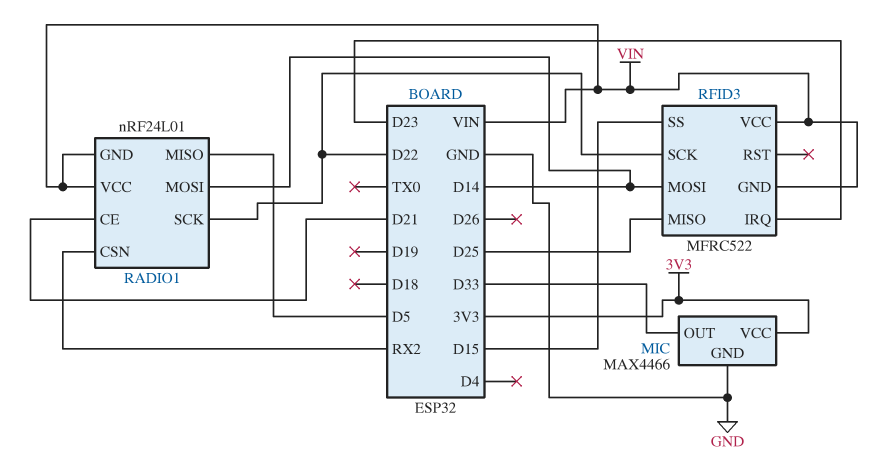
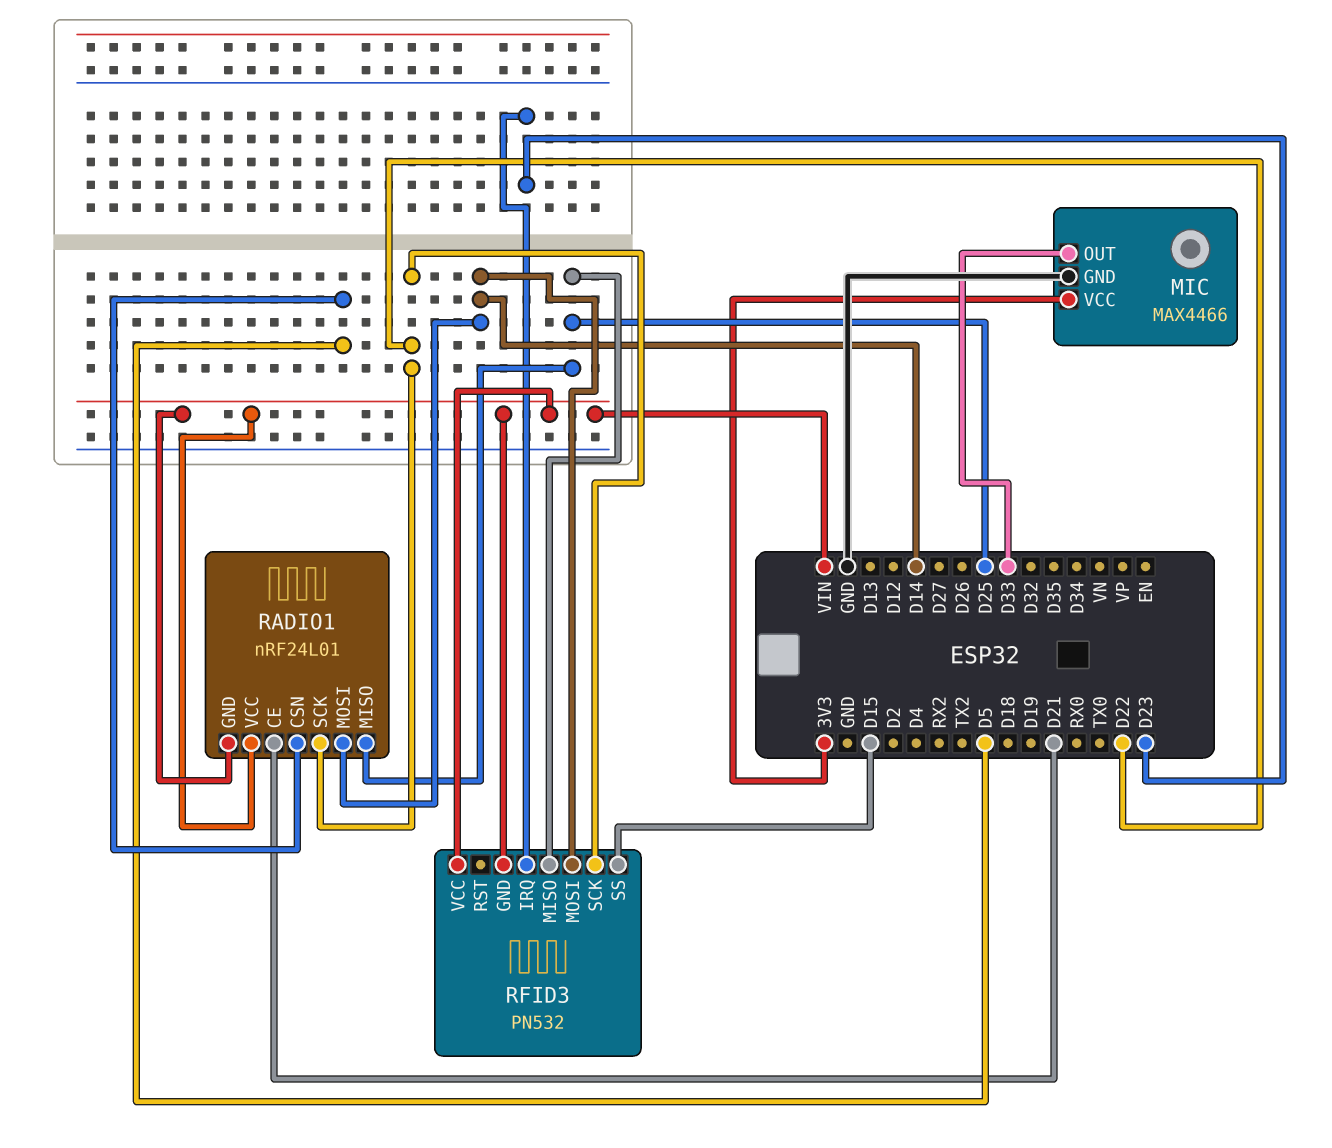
RADIO1 pin CSN: RX2 -> D5
RADIO1 pin MISO: D5 -> D25
RFID3: MFRC522 -> PN532

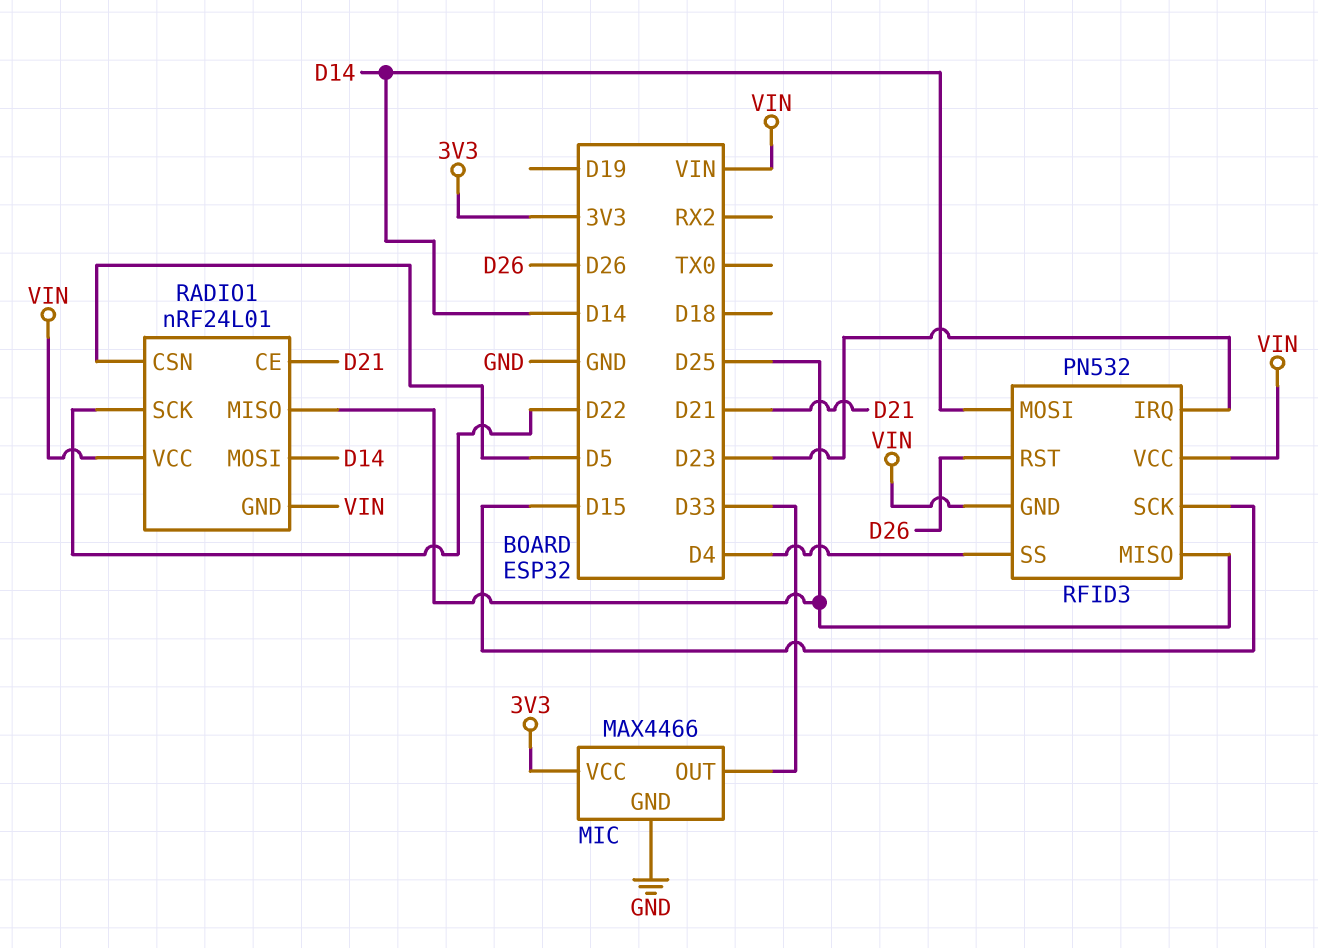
RFID3 pin RST: none -> D26
RFID3 pin SCK: D22 -> D15
RFID3 pin SS: D15 -> D4

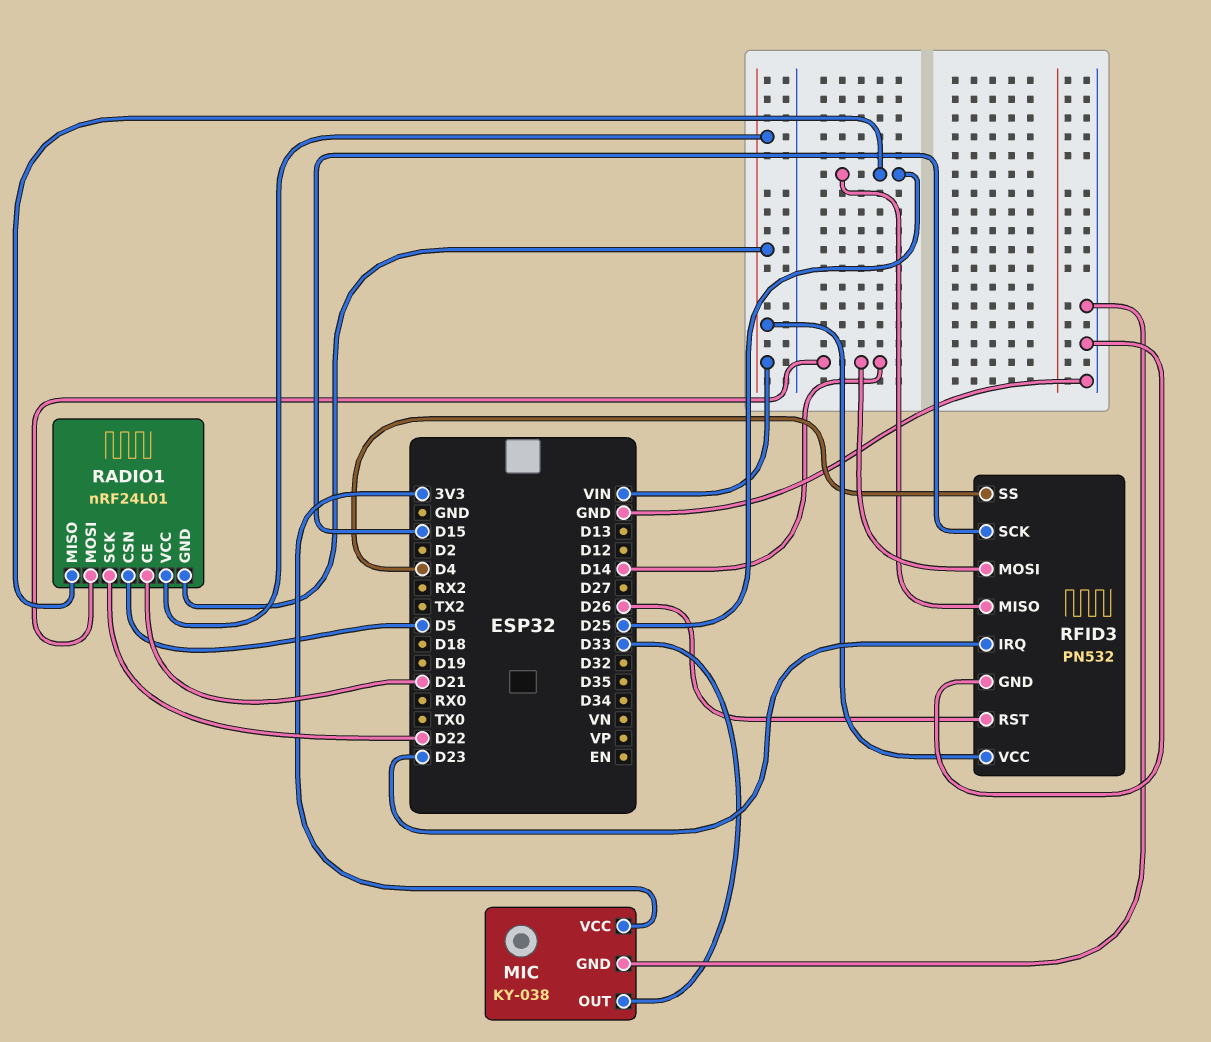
MIC: MAX4466 -> KY-038
RFID3 pin GND: VIN -> GND

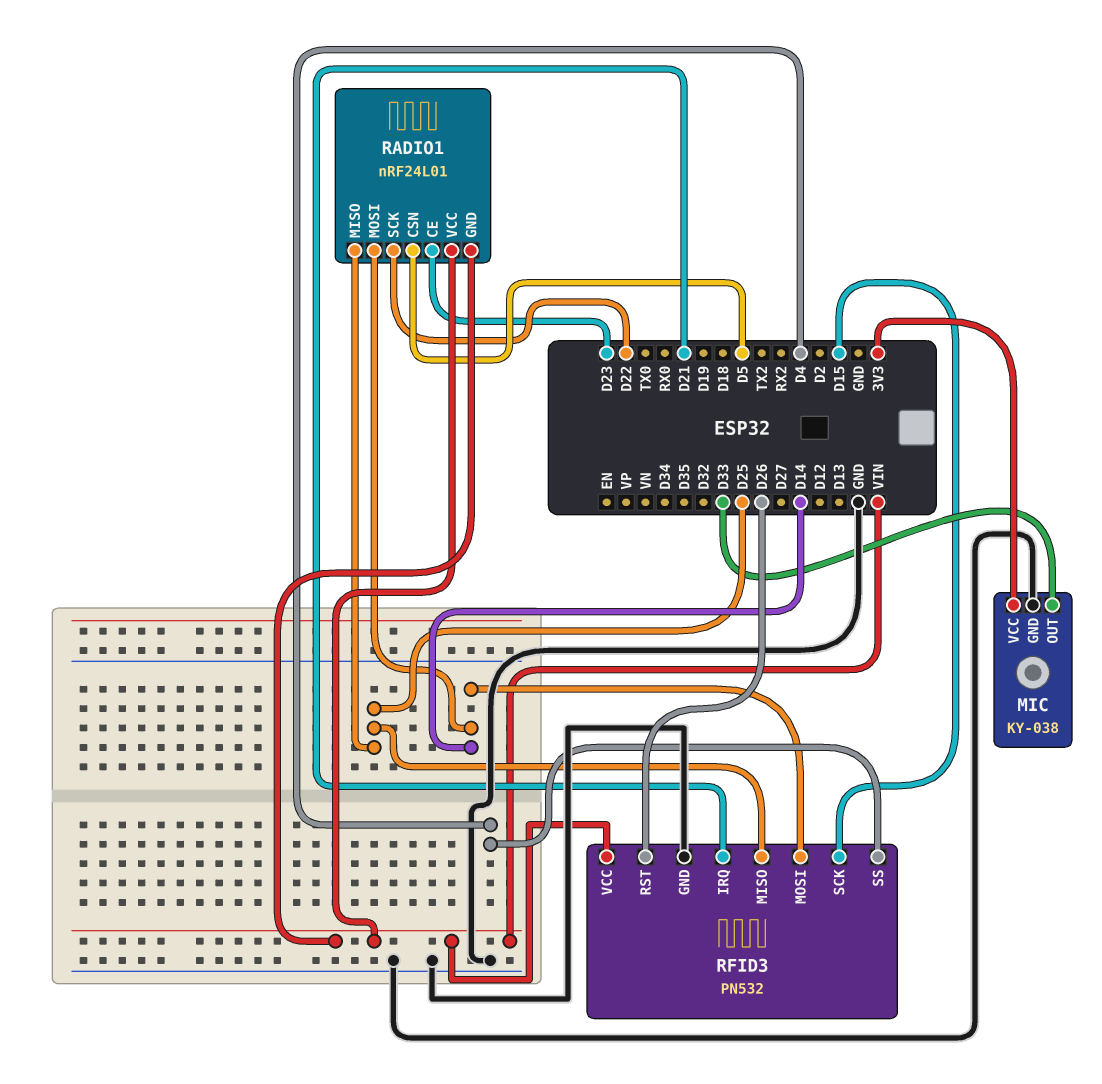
RADIO1 pin CE: D21 -> D23
RFID3 pin IRQ: D23 -> D21

